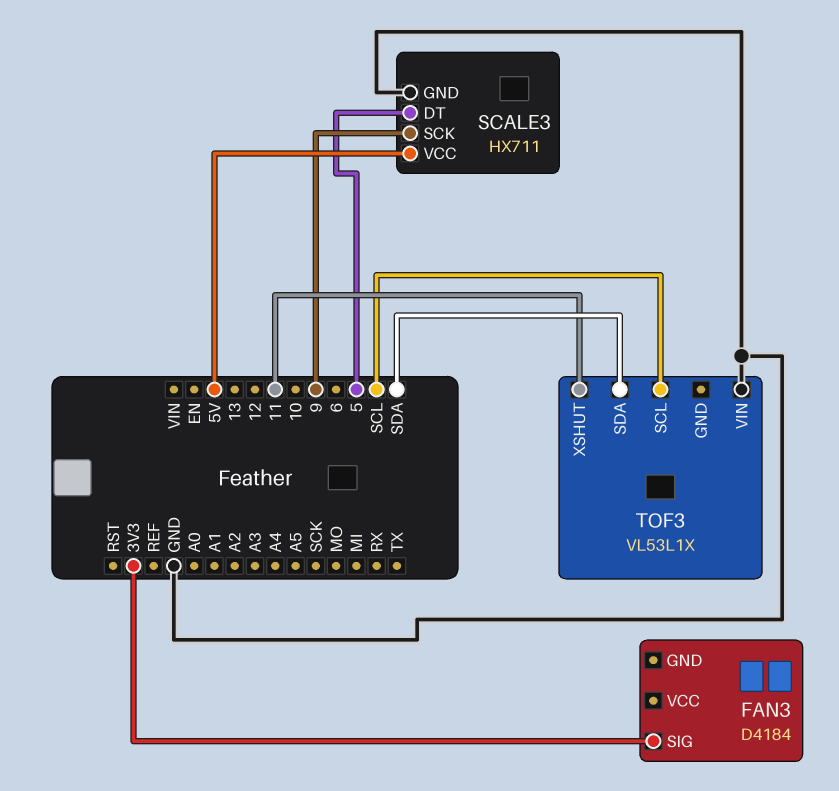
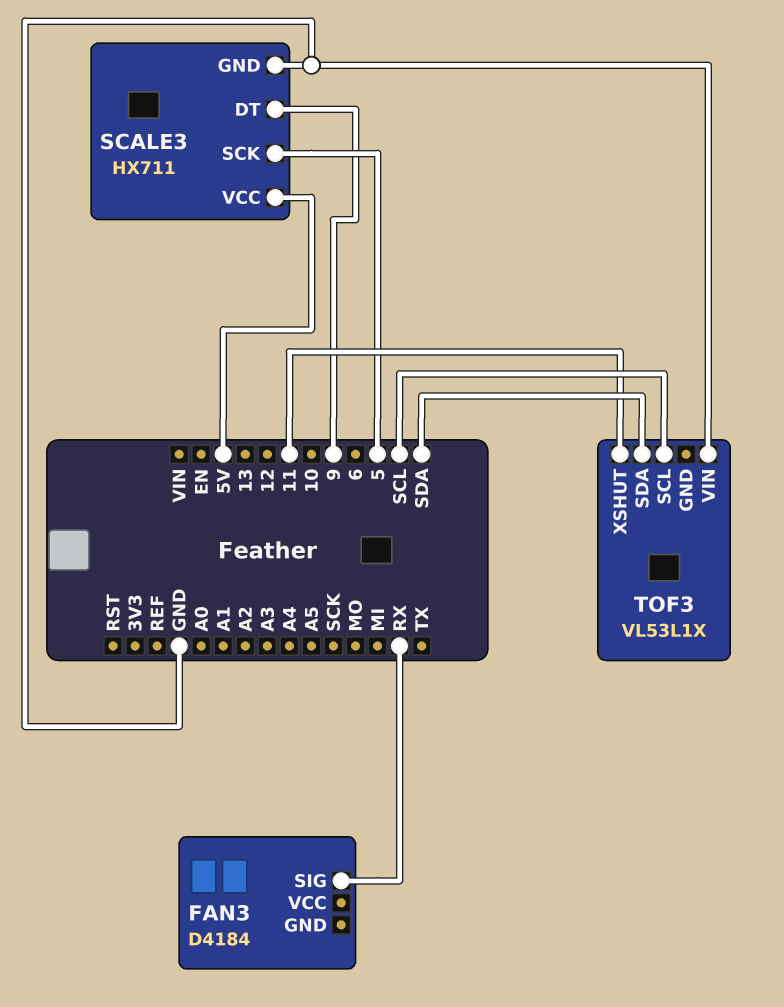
FAN3 pin SIG: 3V3 -> RX
SCALE3 pin DT: 5 -> 9
SCALE3 pin SCK: 9 -> 5

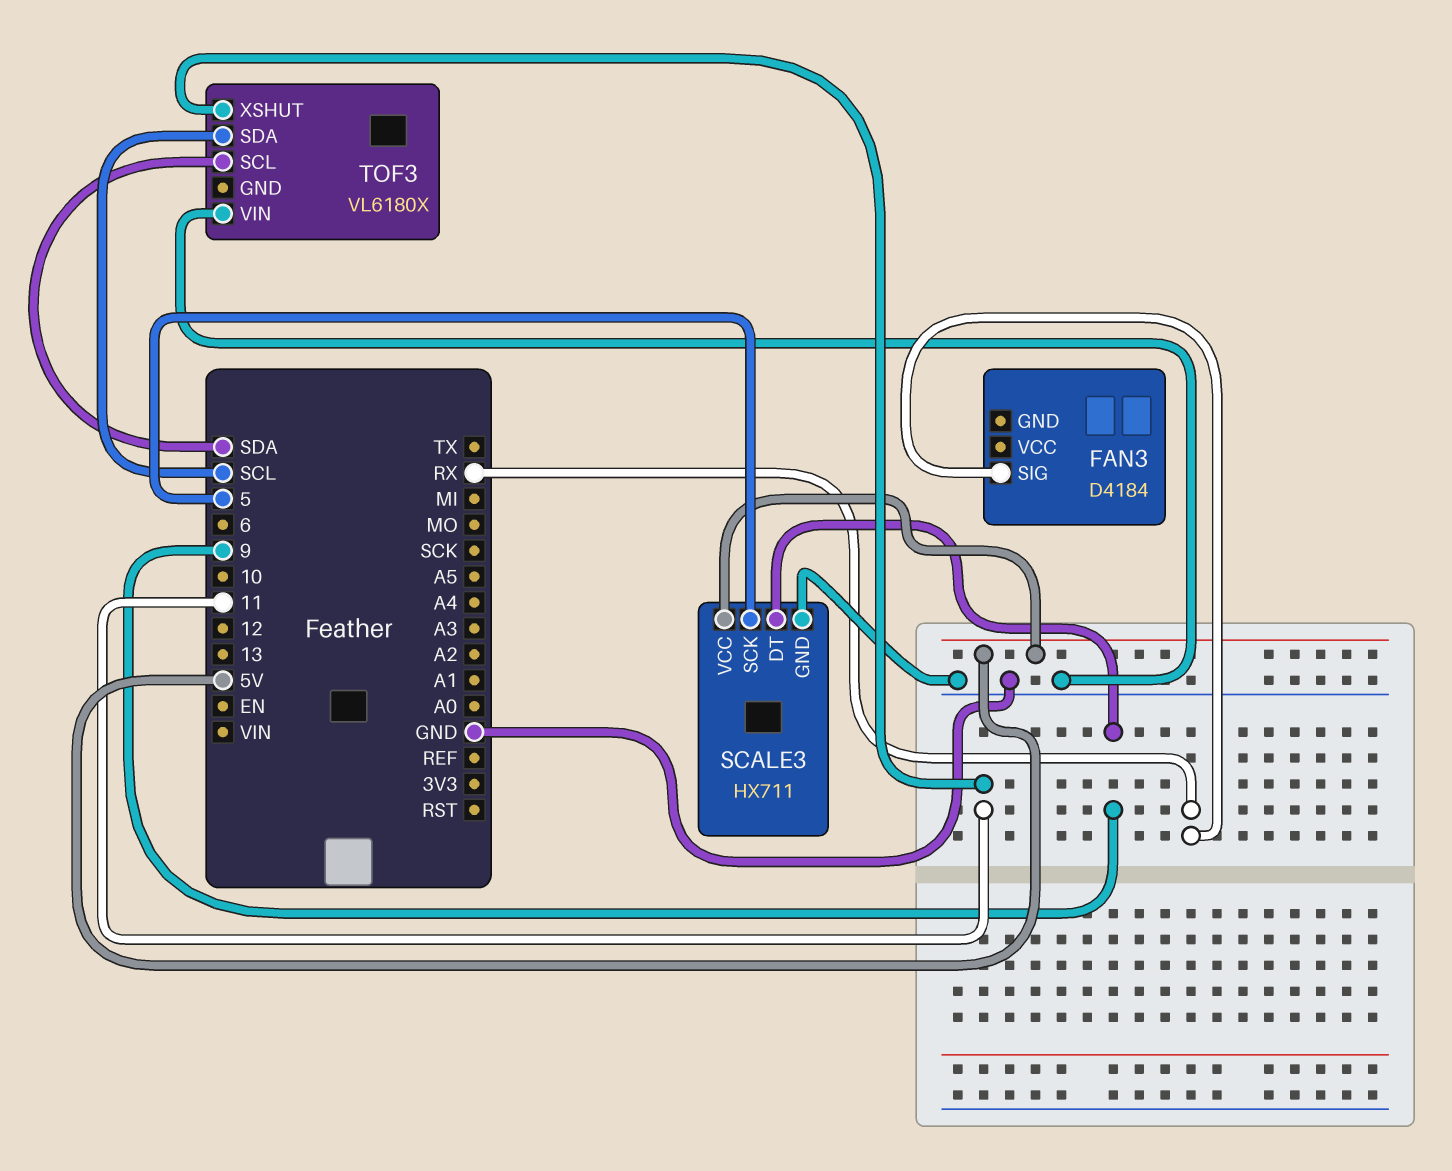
TOF3: VL53L1X -> VL6180X
TOF3 pin SCL: SCL -> SDA
TOF3 pin SDA: SDA -> SCL

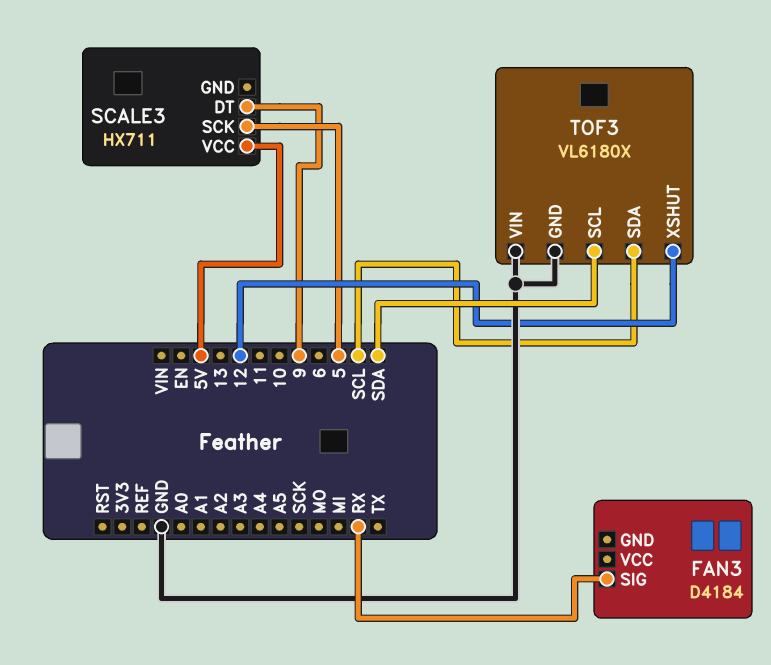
SCALE3 pin GND: GND -> none
TOF3 pin GND: none -> GND
TOF3 pin XSHUT: 11 -> 12

